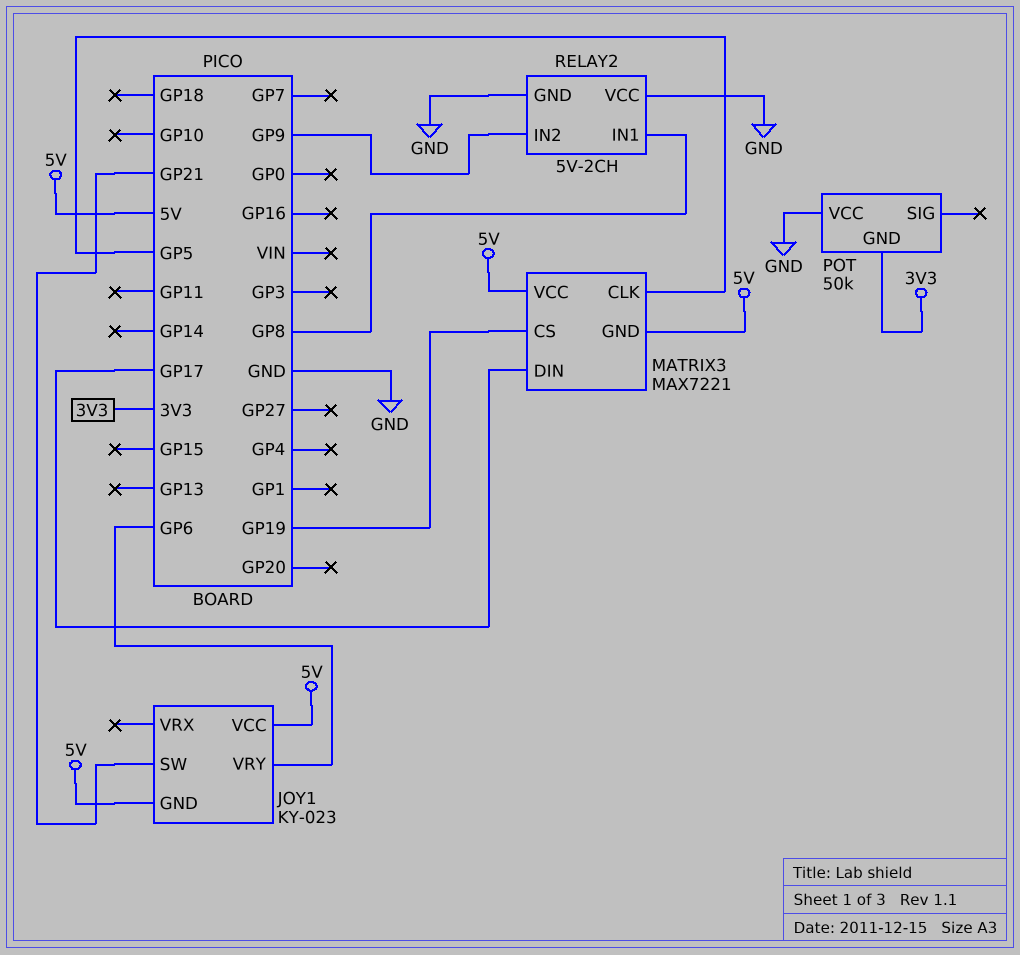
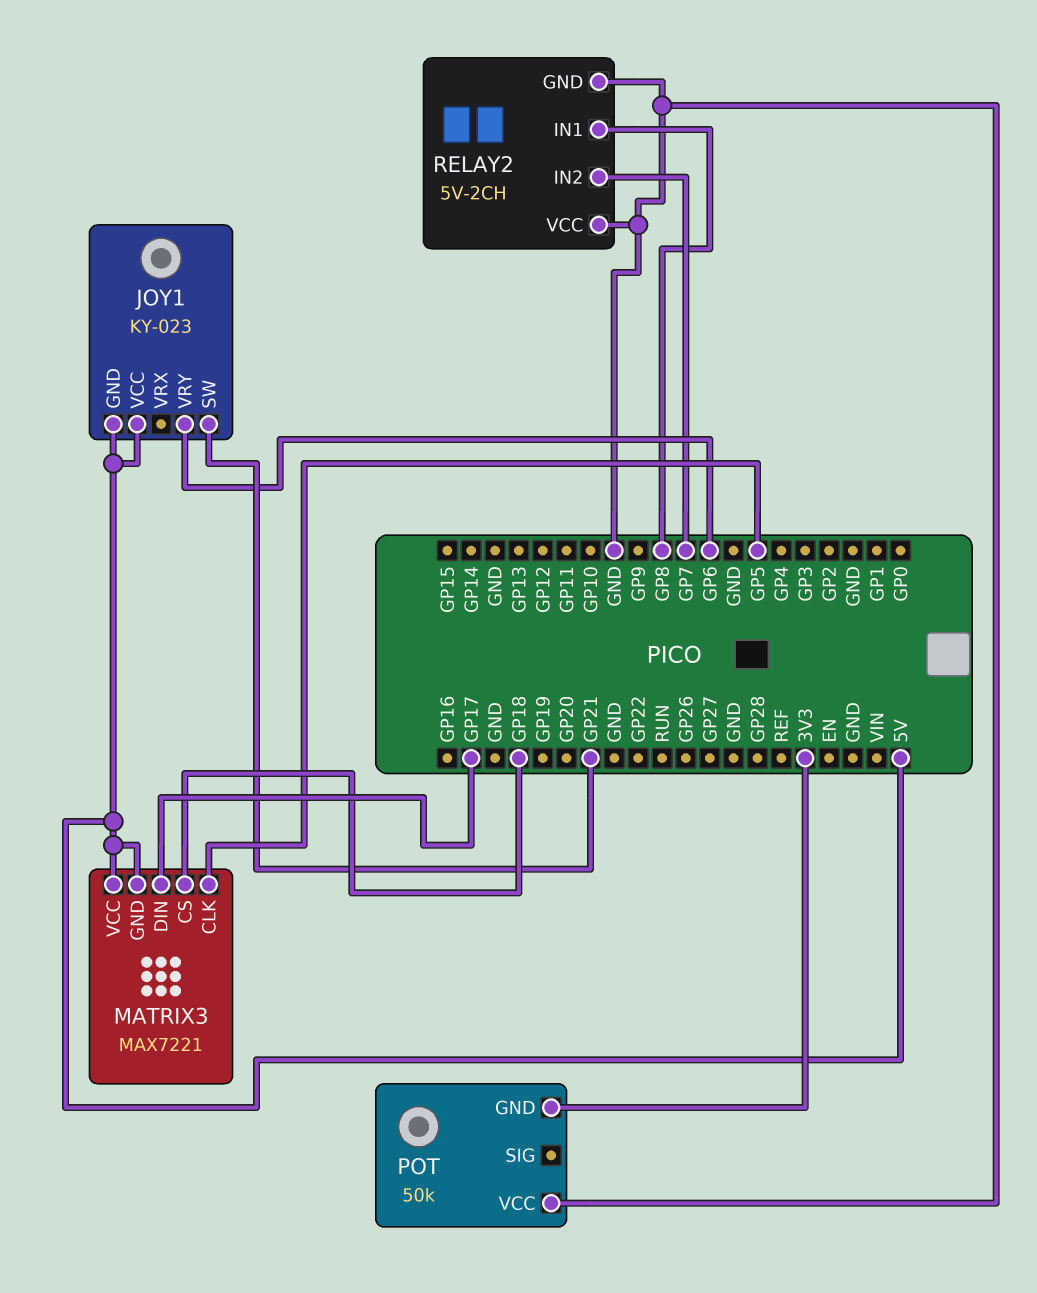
MATRIX3 pin CS: GP19 -> GP18
RELAY2 pin IN2: GP9 -> GP7

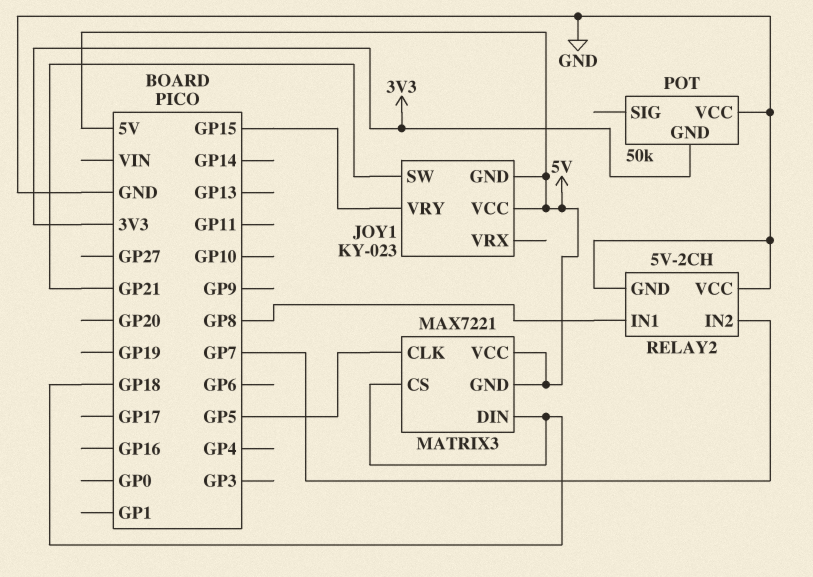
JOY1 pin VRY: GP6 -> GP15
MATRIX3 pin DIN: GP17 -> GP18

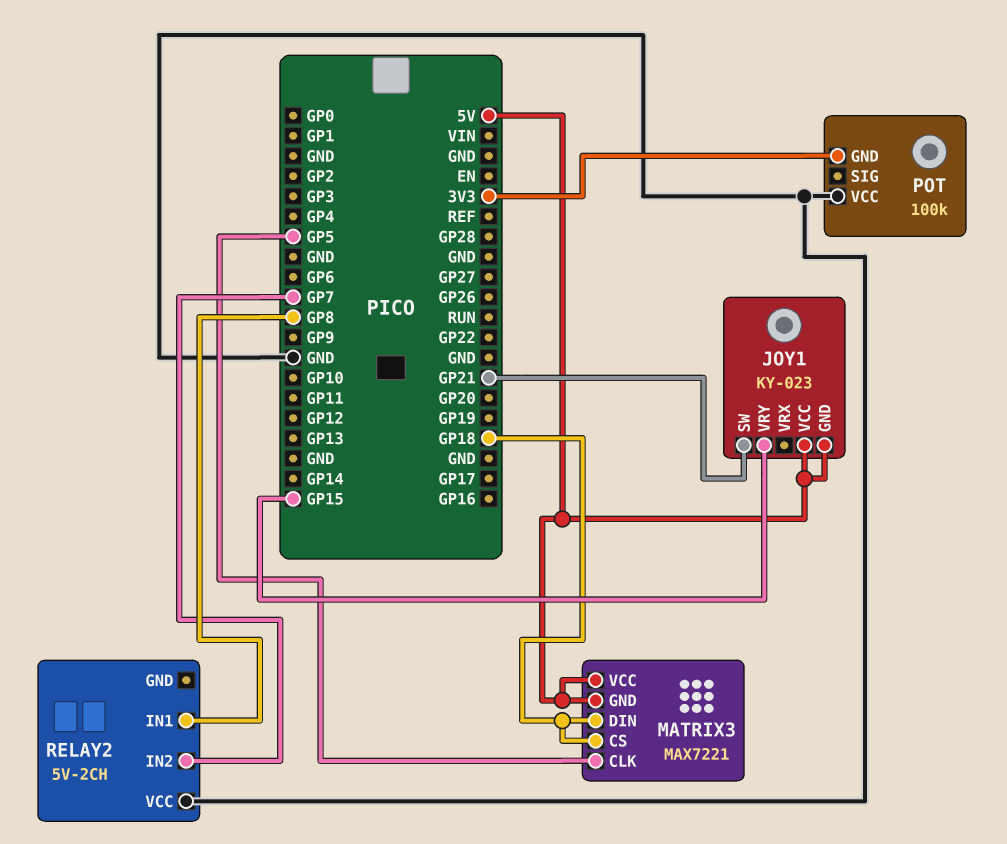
POT: 50k -> 100k
RELAY2 pin GND: GND -> none

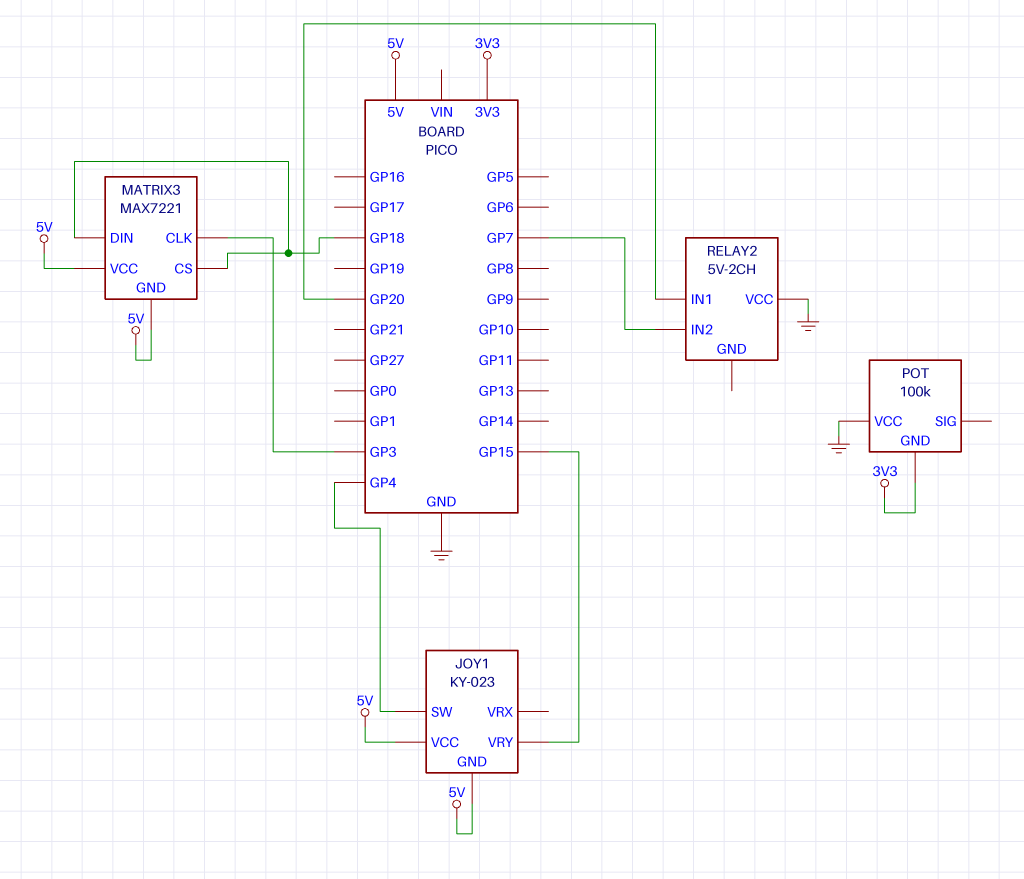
JOY1 pin SW: GP21 -> GP4
MATRIX3 pin CLK: GP5 -> GP3
RELAY2 pin IN1: GP8 -> GP20

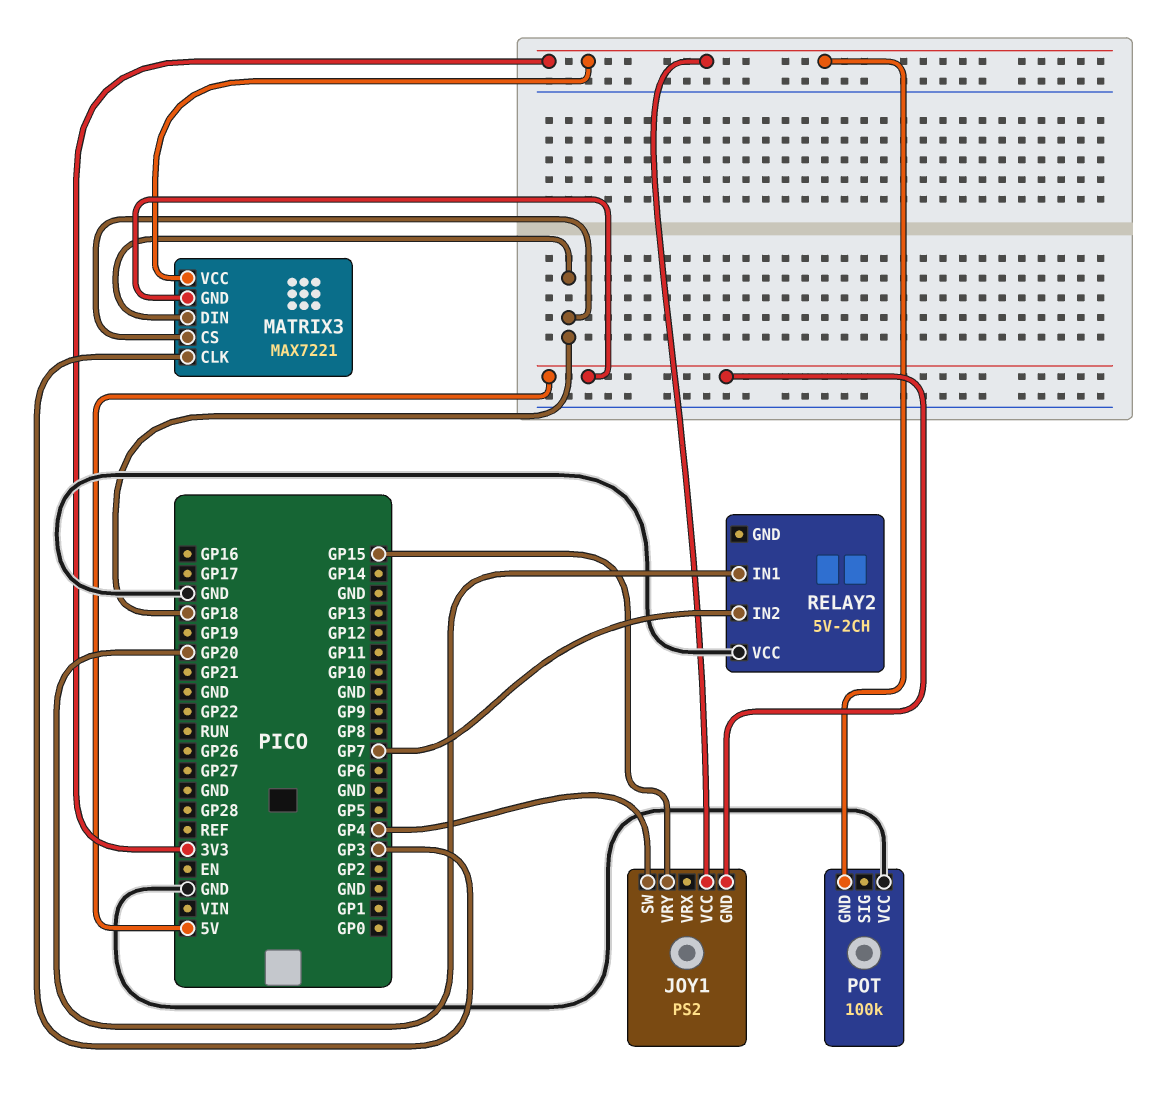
JOY1: KY-023 -> PS2
JOY1 pin VCC: 5V -> 3V3
MATRIX3 pin VCC: 5V -> 3V3

